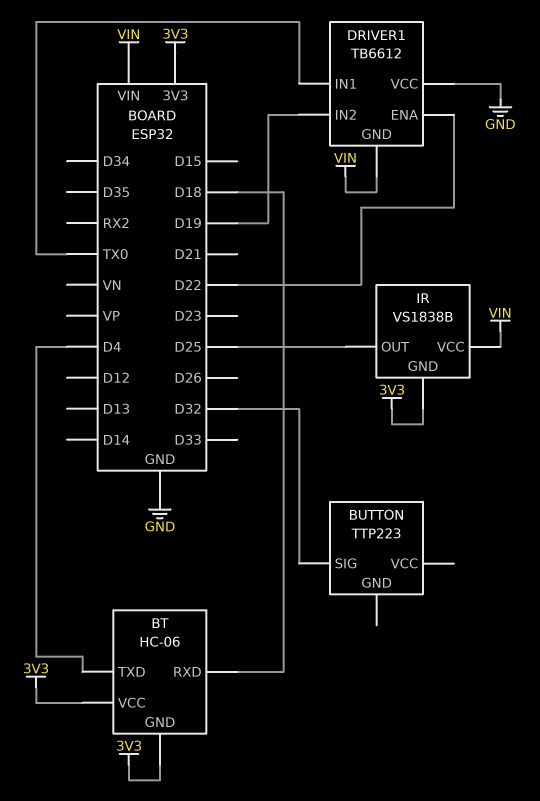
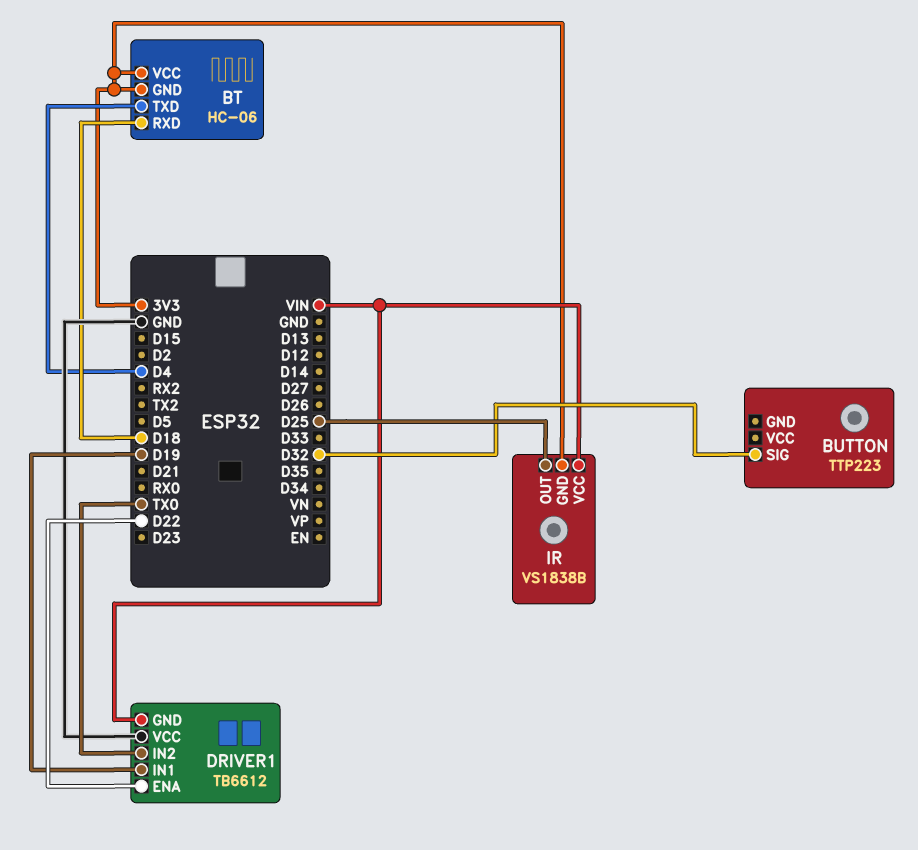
DRIVER1 pin IN1: TX0 -> D19
DRIVER1 pin IN2: D19 -> TX0

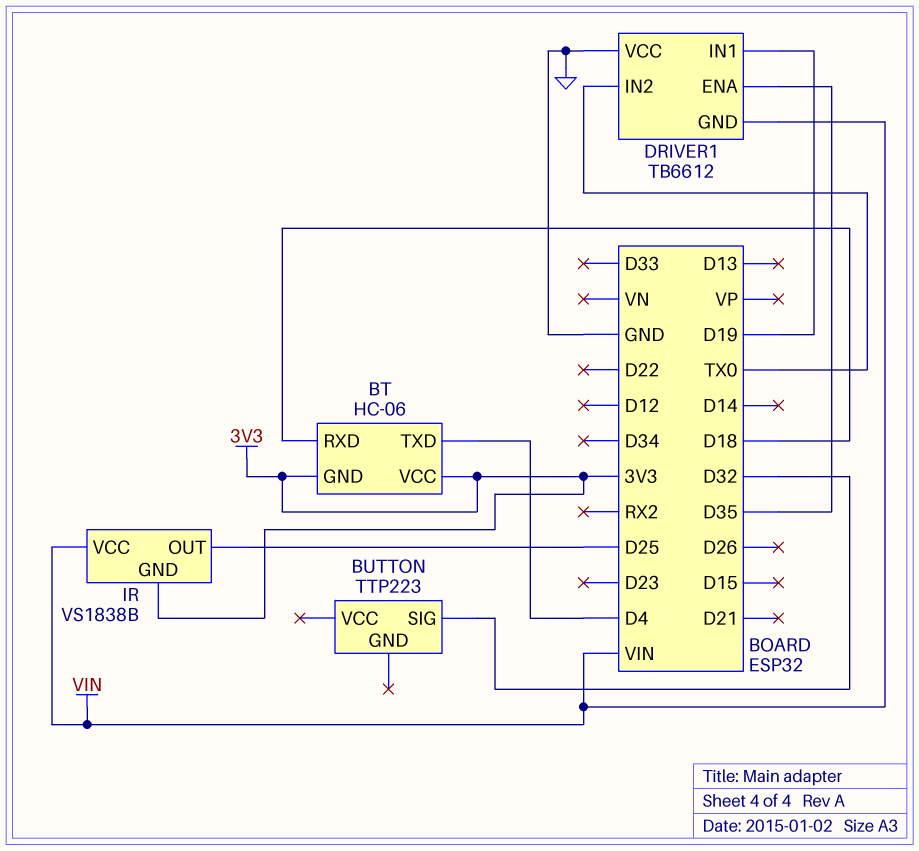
DRIVER1 pin ENA: D22 -> D35

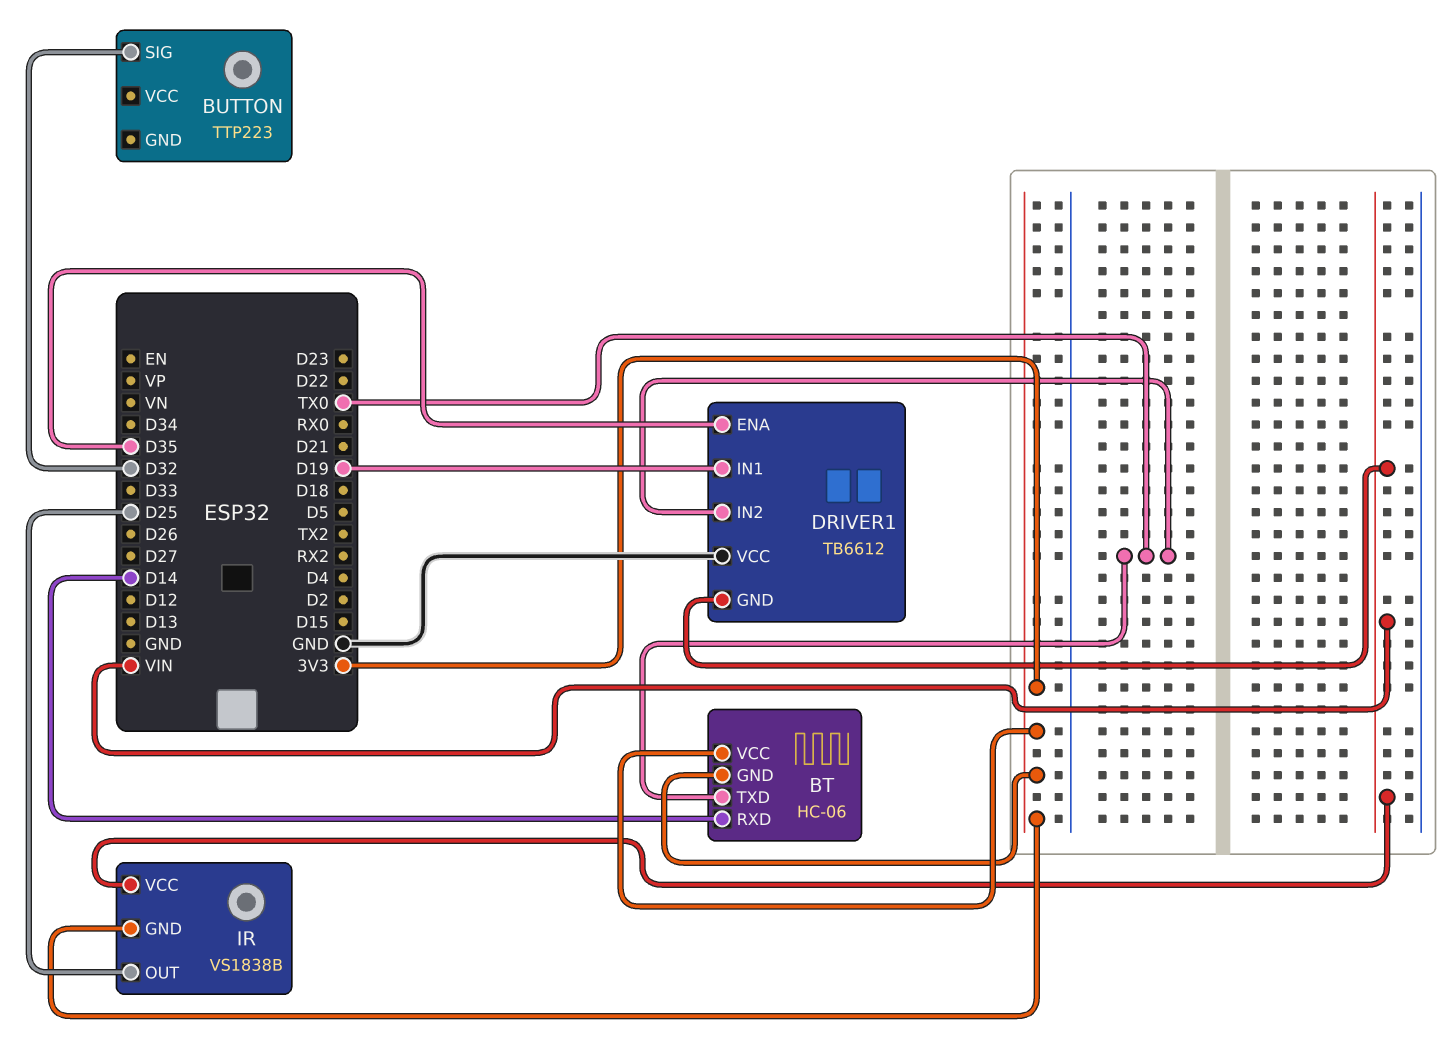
BT pin RXD: D18 -> D14
BT pin TXD: D4 -> TX0

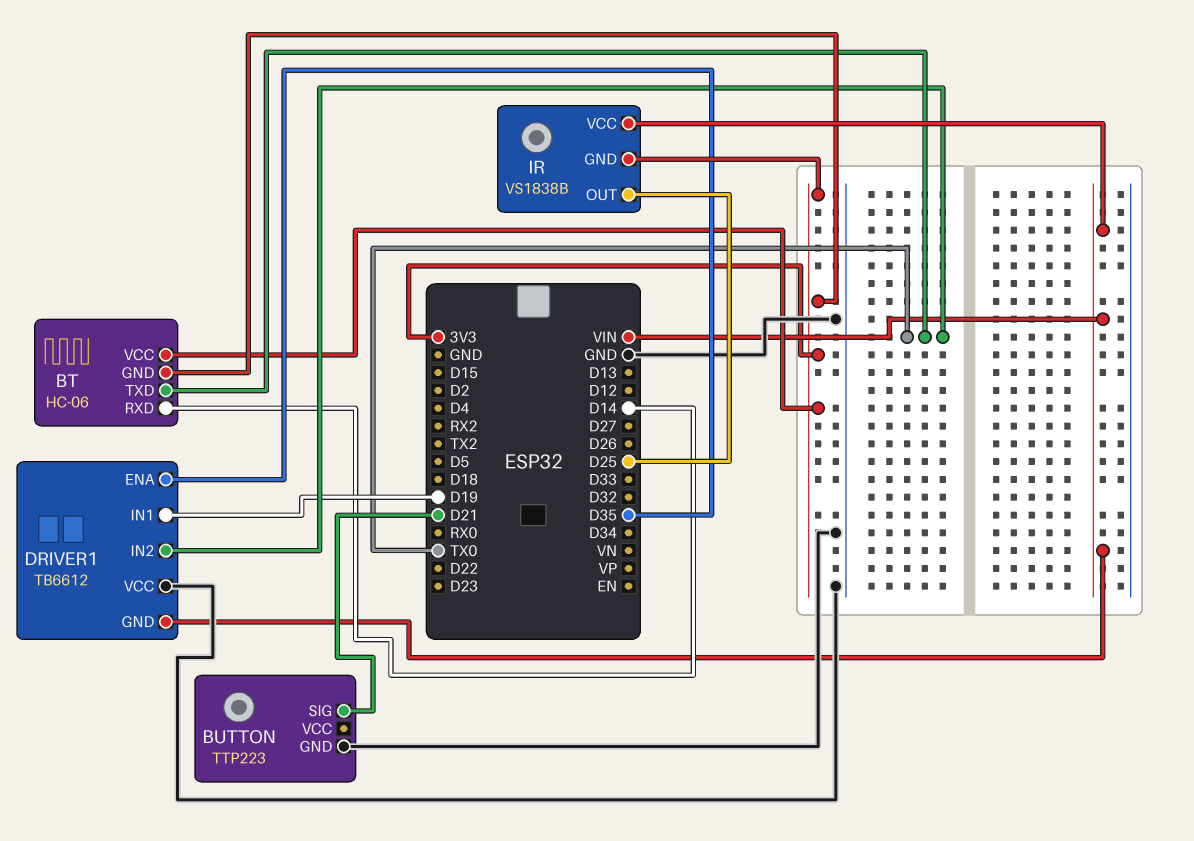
BUTTON pin GND: none -> GND
BUTTON pin SIG: D32 -> D21

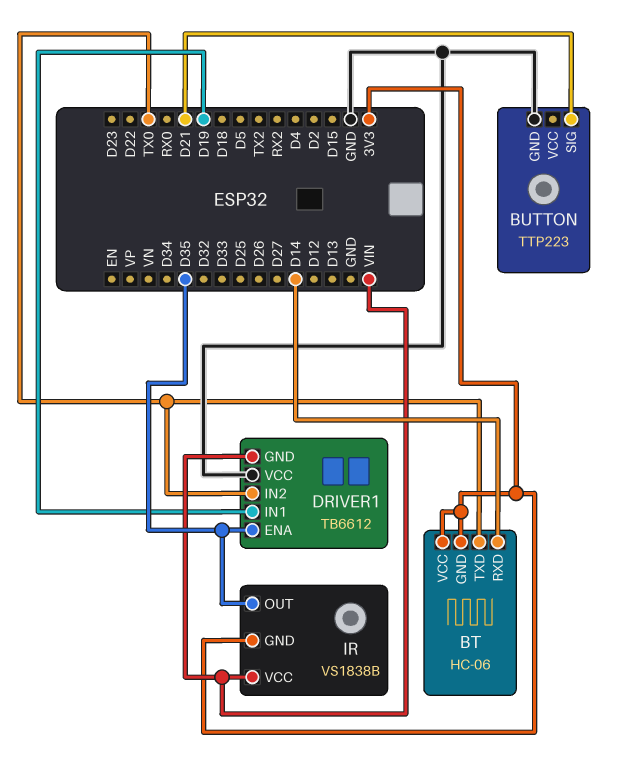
IR pin OUT: D25 -> D35

